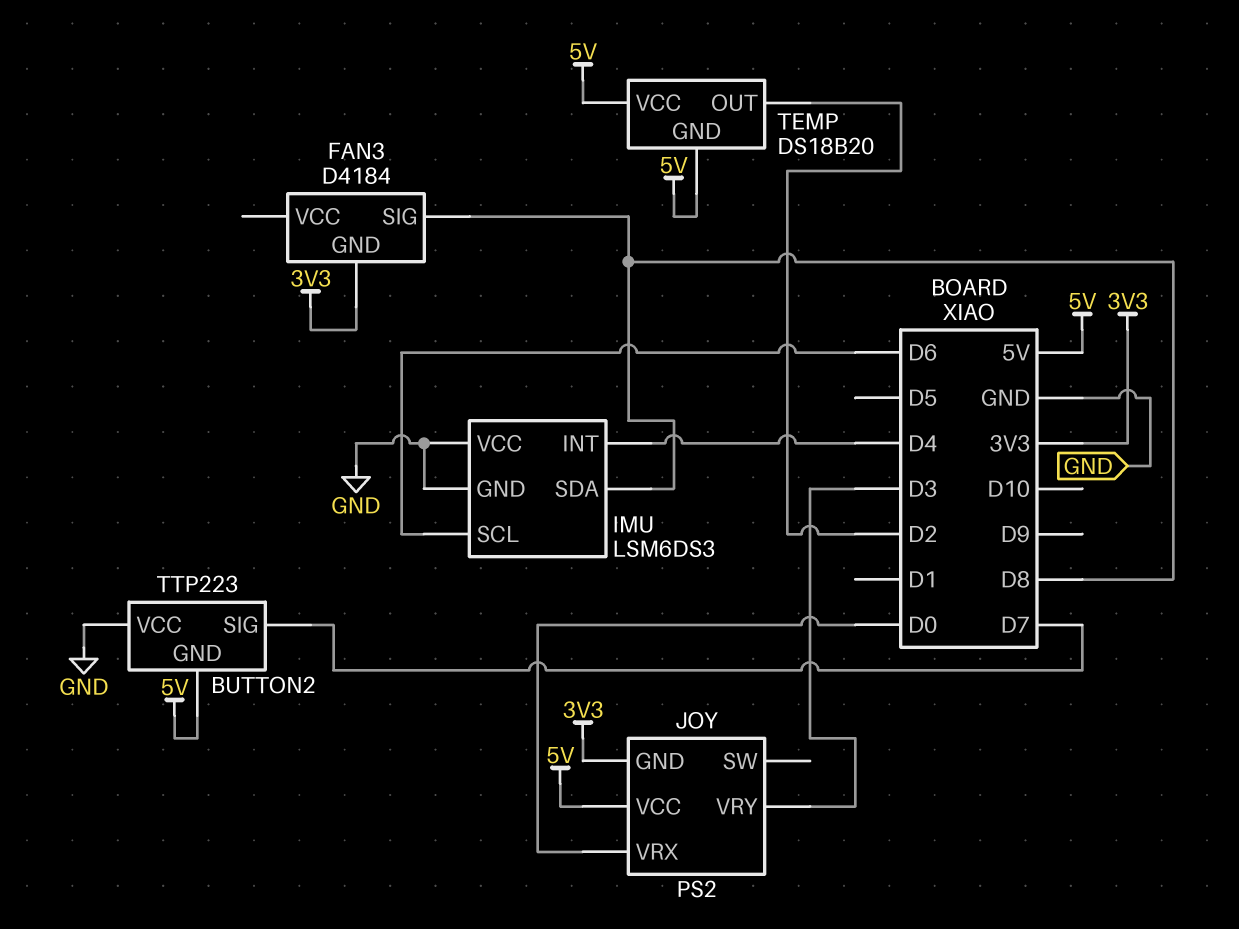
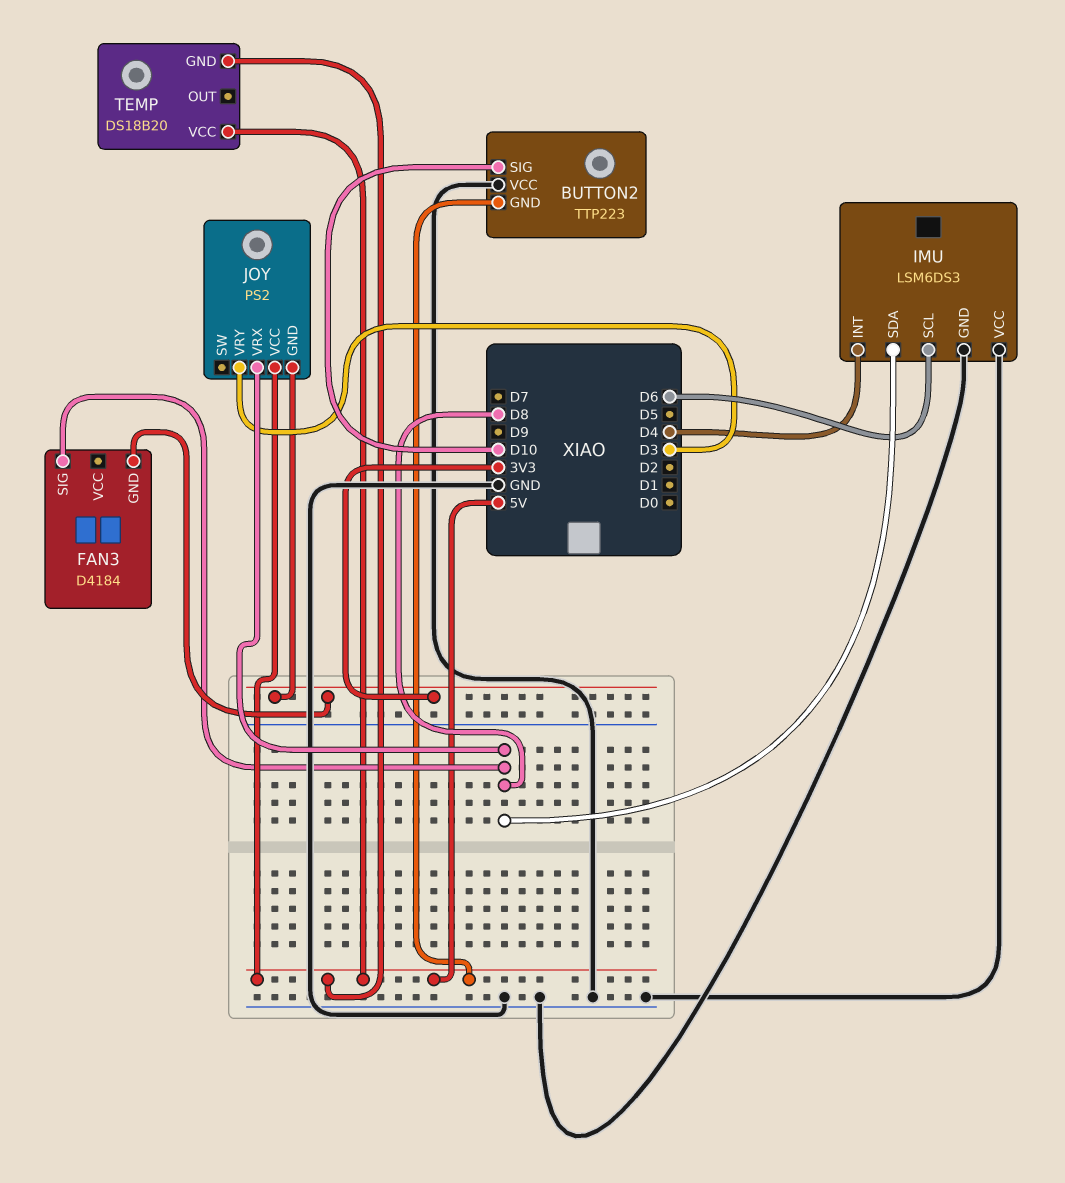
BUTTON2 pin SIG: D7 -> D10
JOY pin VRX: D0 -> D8
TEMP pin OUT: D2 -> none

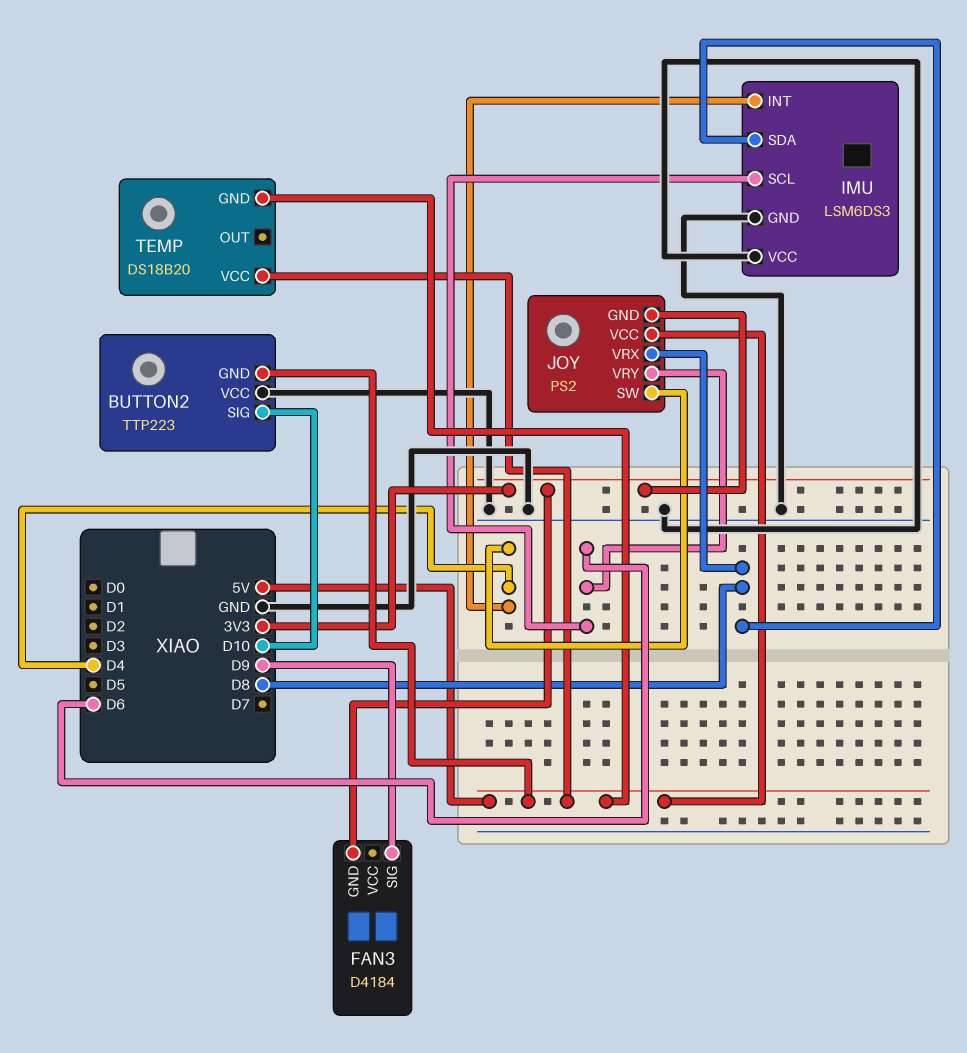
FAN3 pin SIG: D8 -> D9
JOY pin SW: none -> D4
JOY pin VRY: D3 -> D6

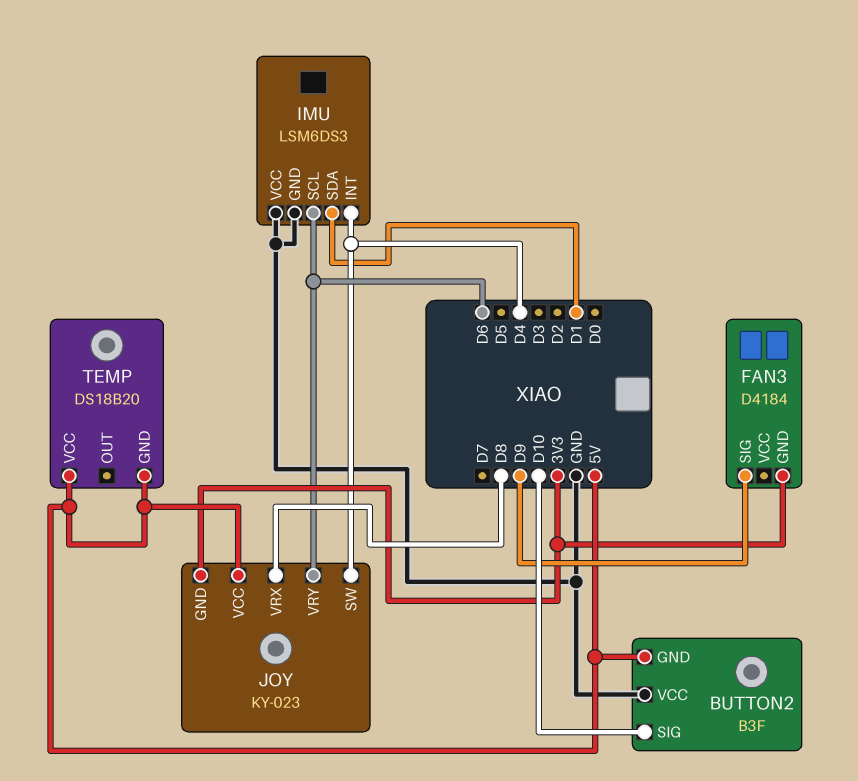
BUTTON2: TTP223 -> B3F
IMU pin SDA: D8 -> D1
JOY: PS2 -> KY-023

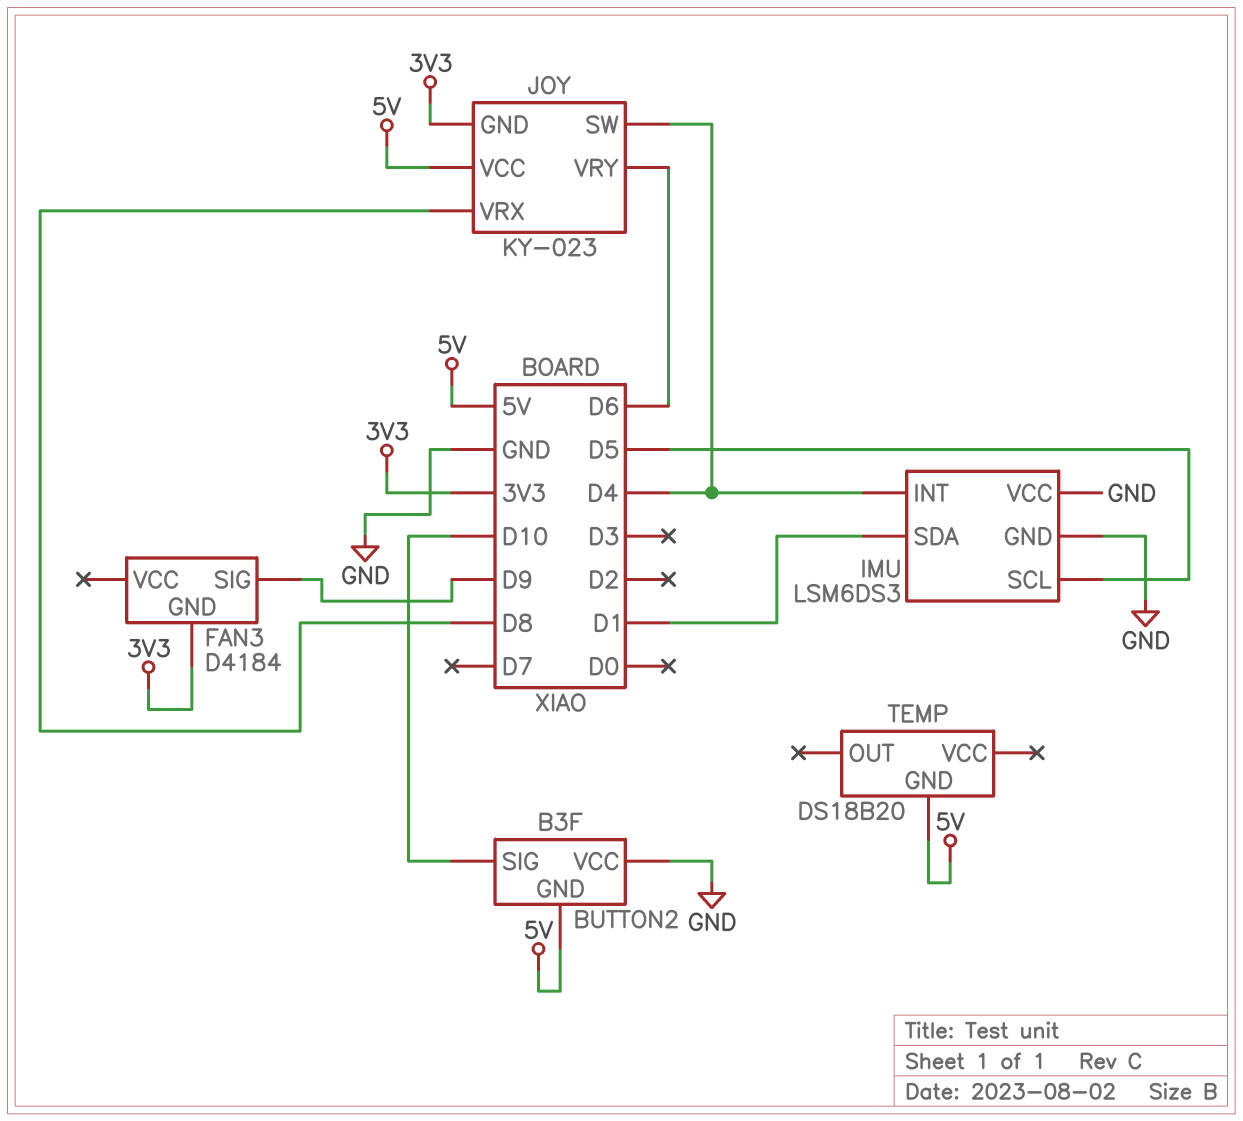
IMU pin SCL: D6 -> D5
TEMP pin VCC: 5V -> none

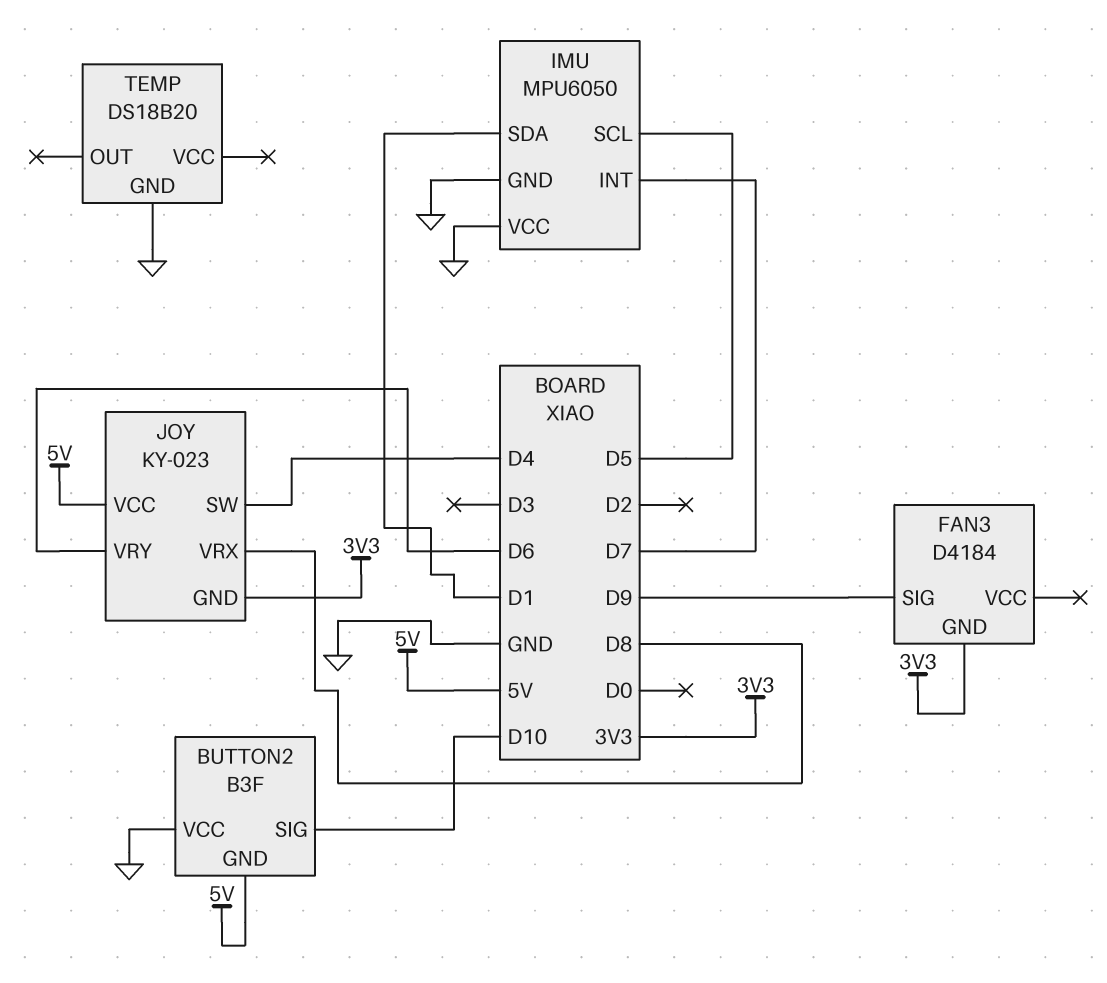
IMU: LSM6DS3 -> MPU6050
IMU pin INT: D4 -> D7
TEMP pin GND: 5V -> GND

